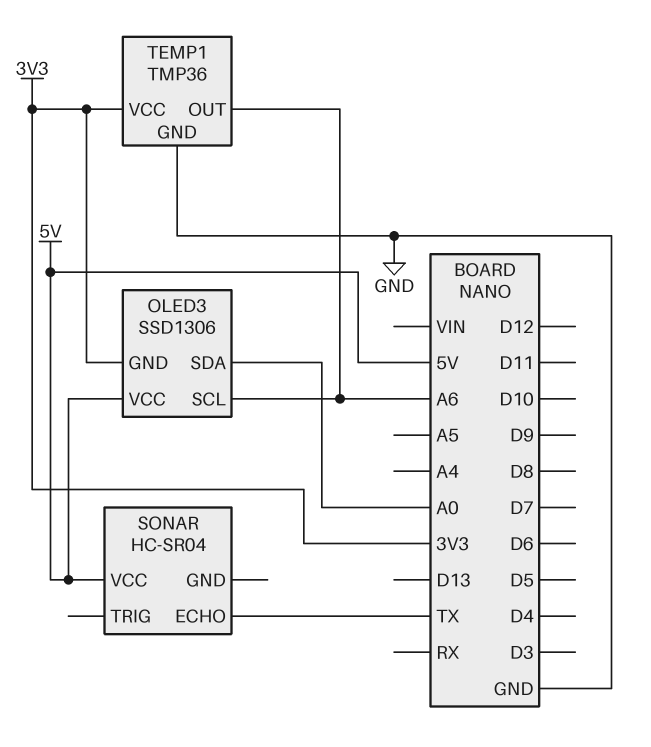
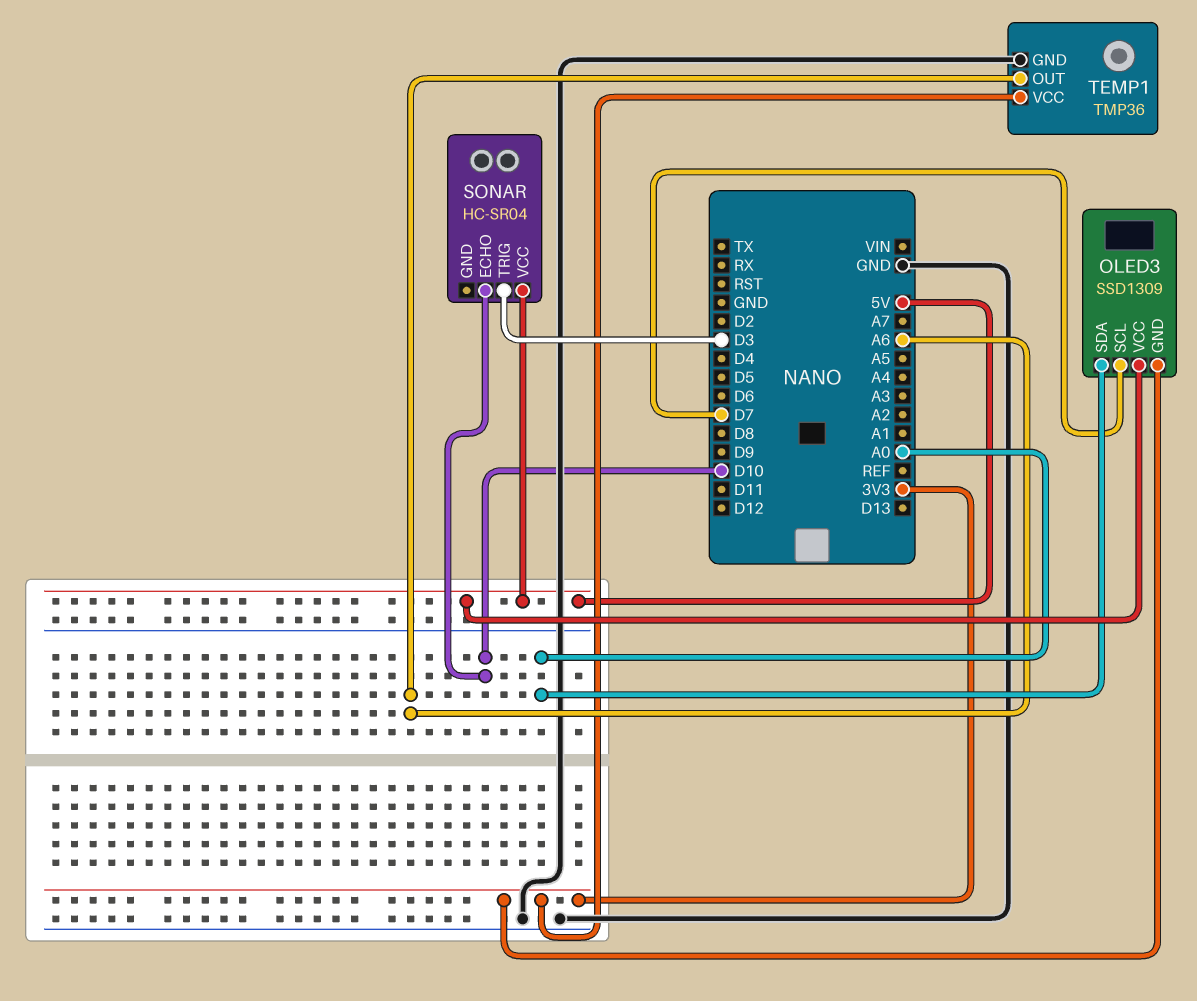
OLED3: SSD1306 -> SSD1309
OLED3 pin SCL: A6 -> D7
SONAR pin ECHO: TX -> D10
SONAR pin TRIG: none -> D3

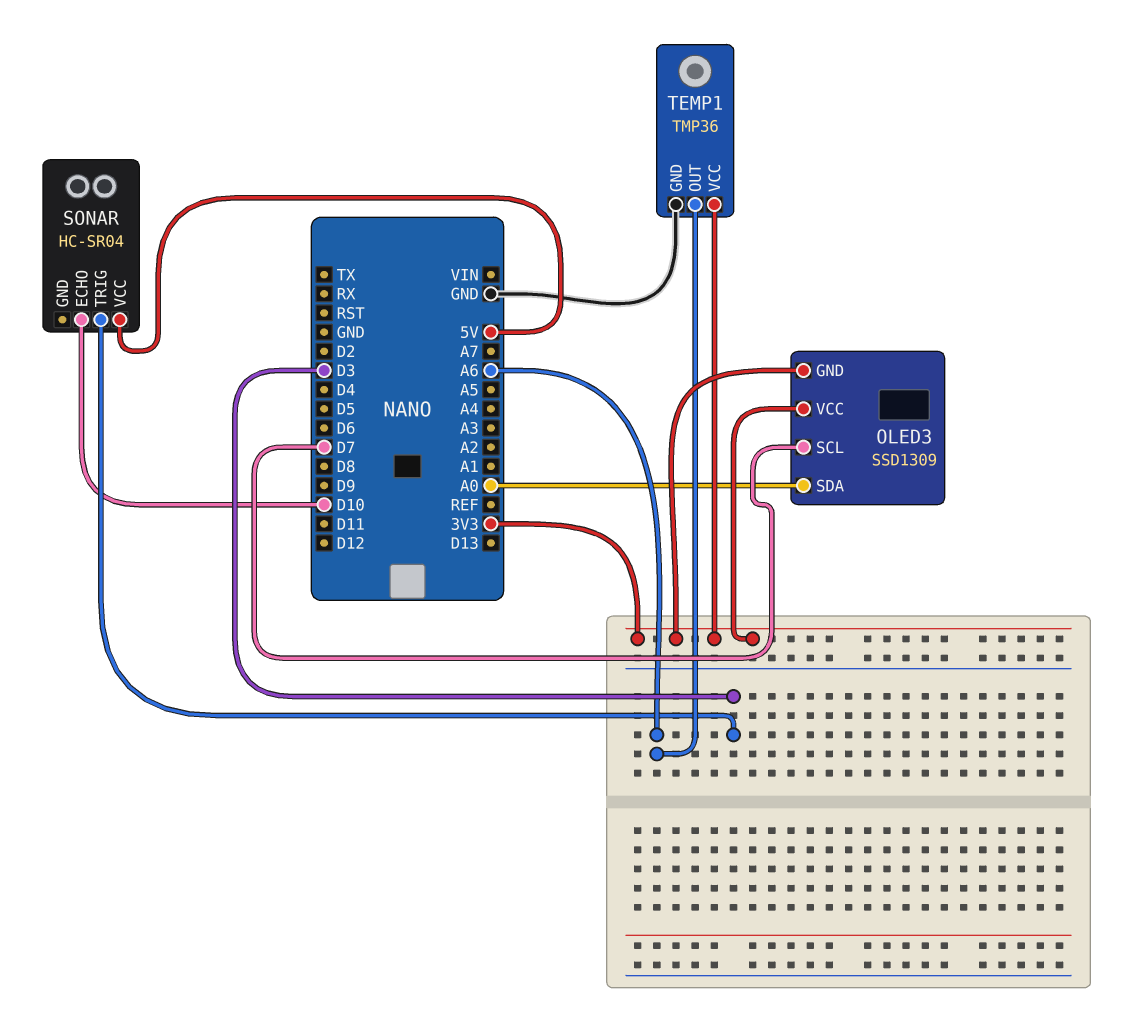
OLED3 pin VCC: 5V -> 3V3

